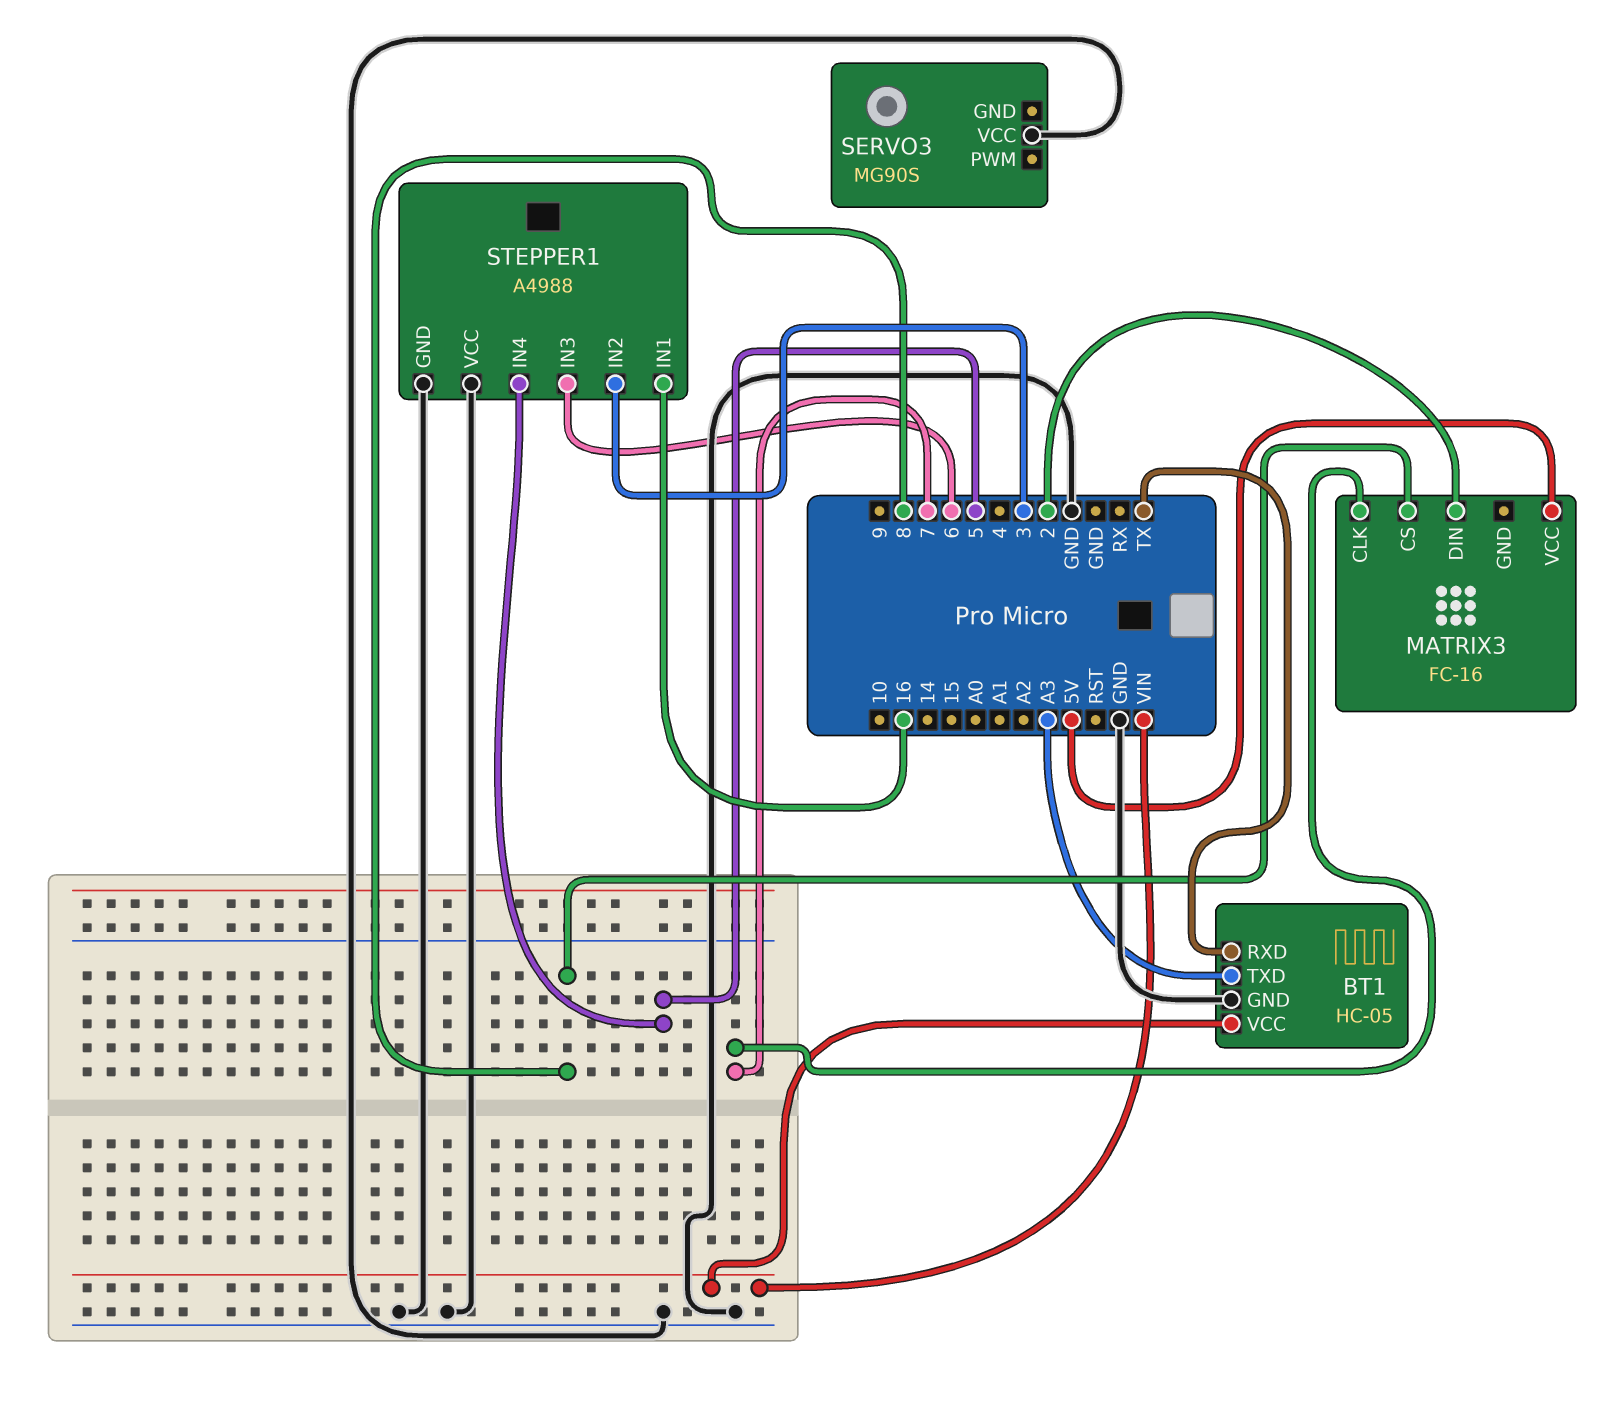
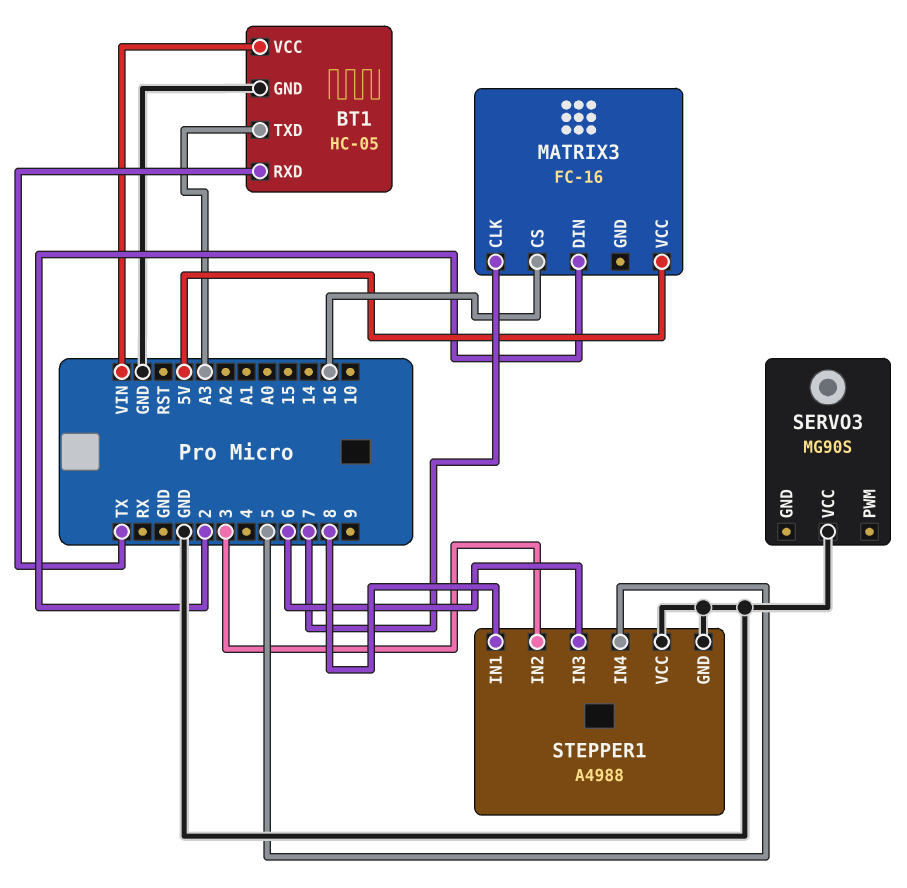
MATRIX3 pin CS: 8 -> 16
STEPPER1 pin IN1: 16 -> 8

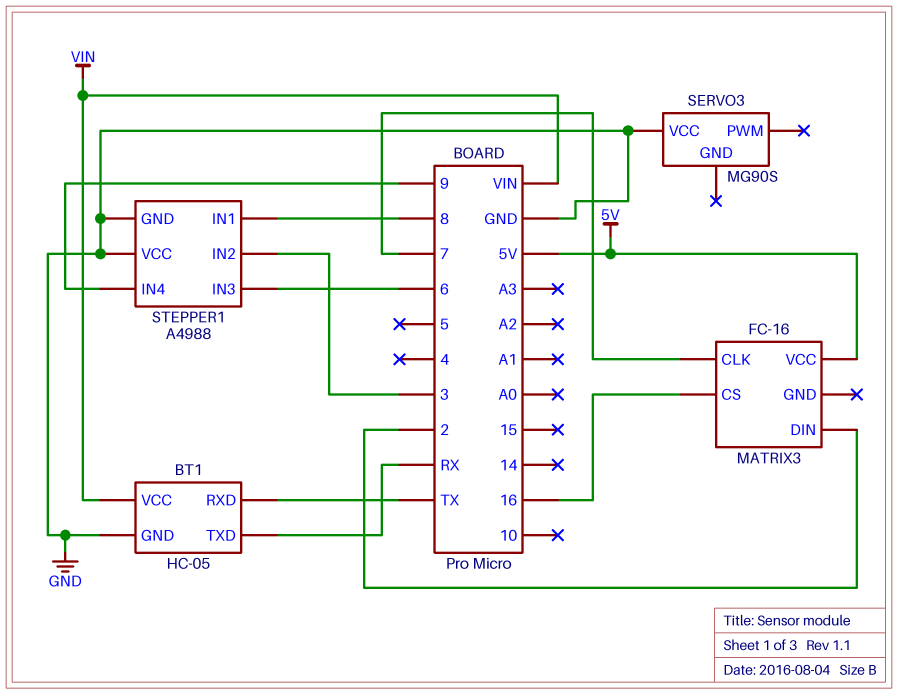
BT1 pin TXD: A3 -> RX
STEPPER1 pin IN4: 5 -> 9

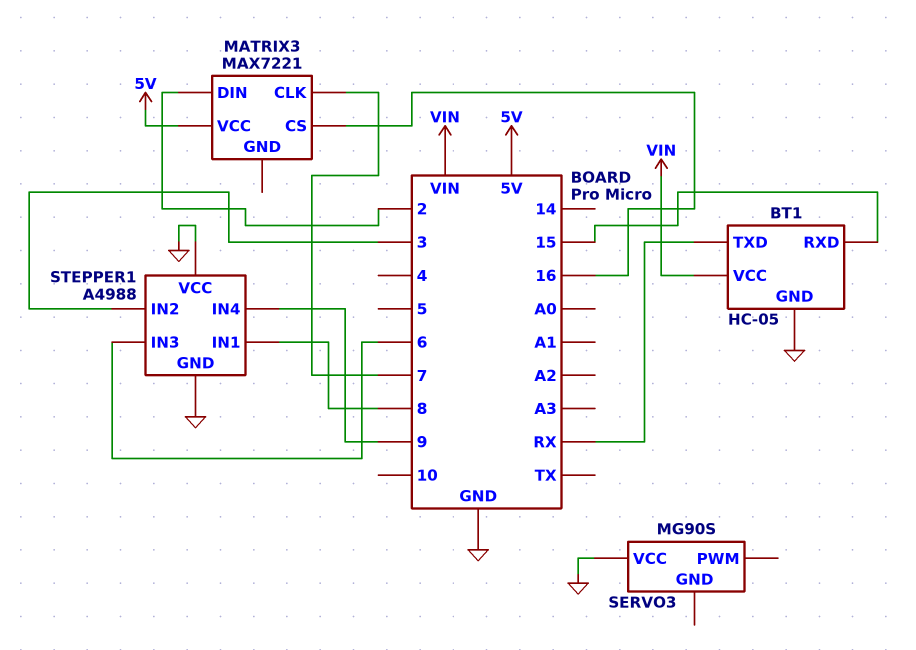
BT1 pin RXD: TX -> 15
MATRIX3: FC-16 -> MAX7221

